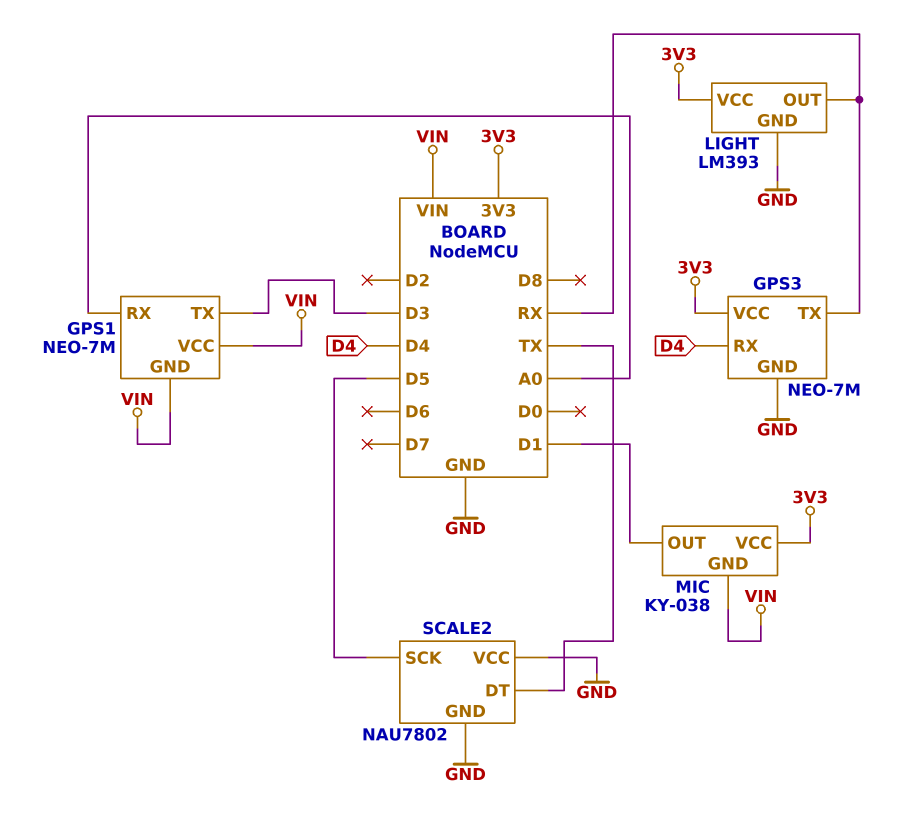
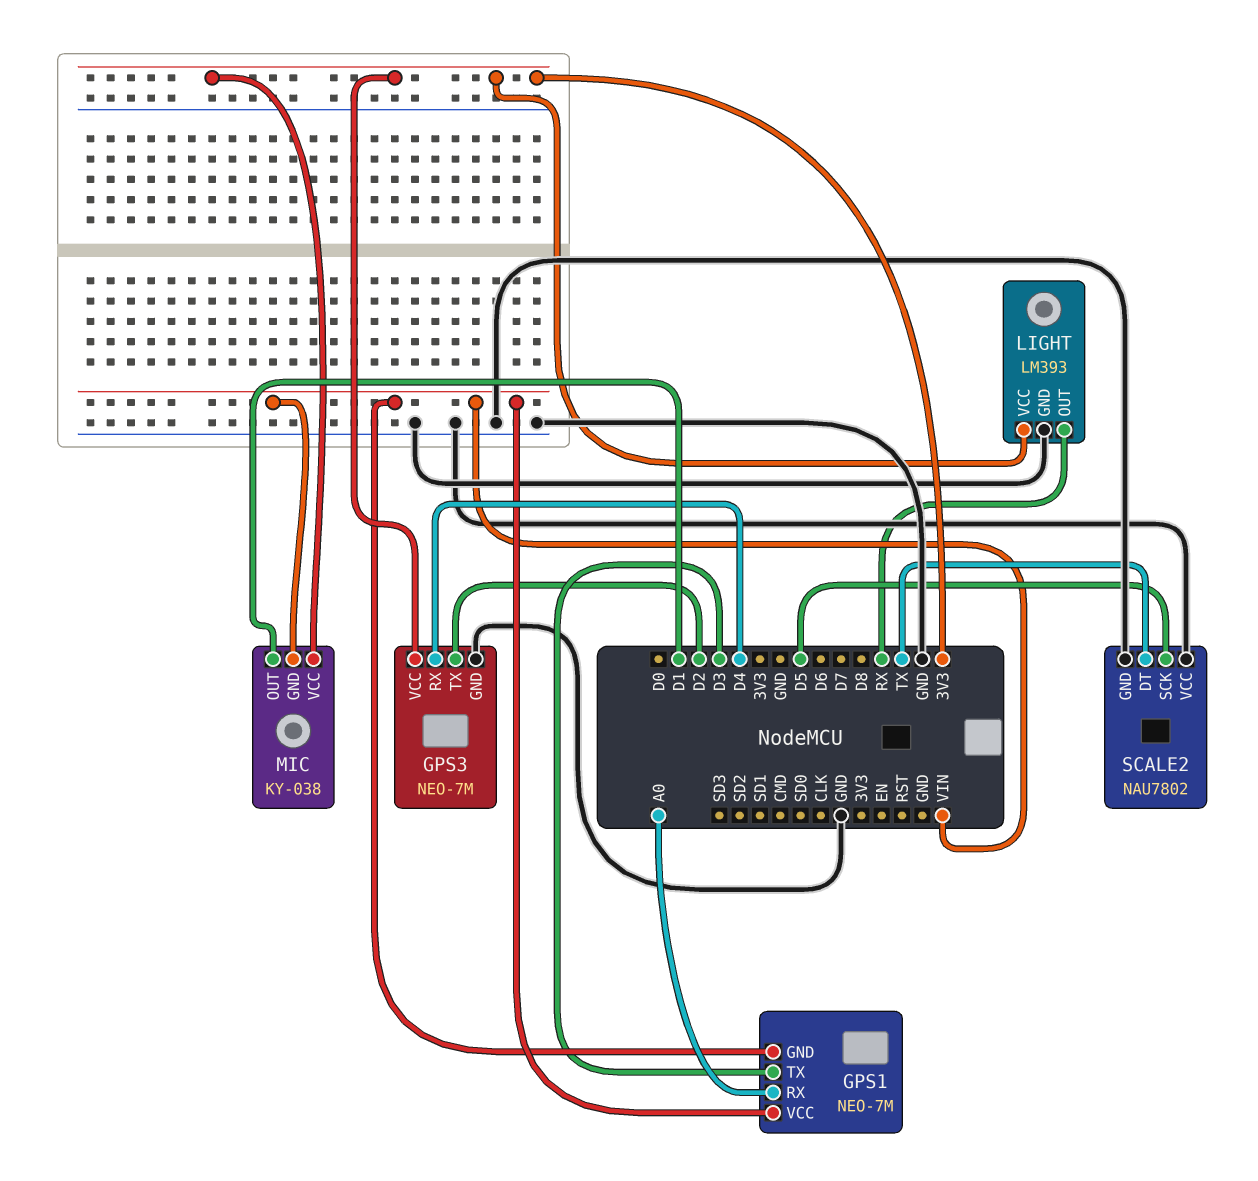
GPS3 pin TX: RX -> D2

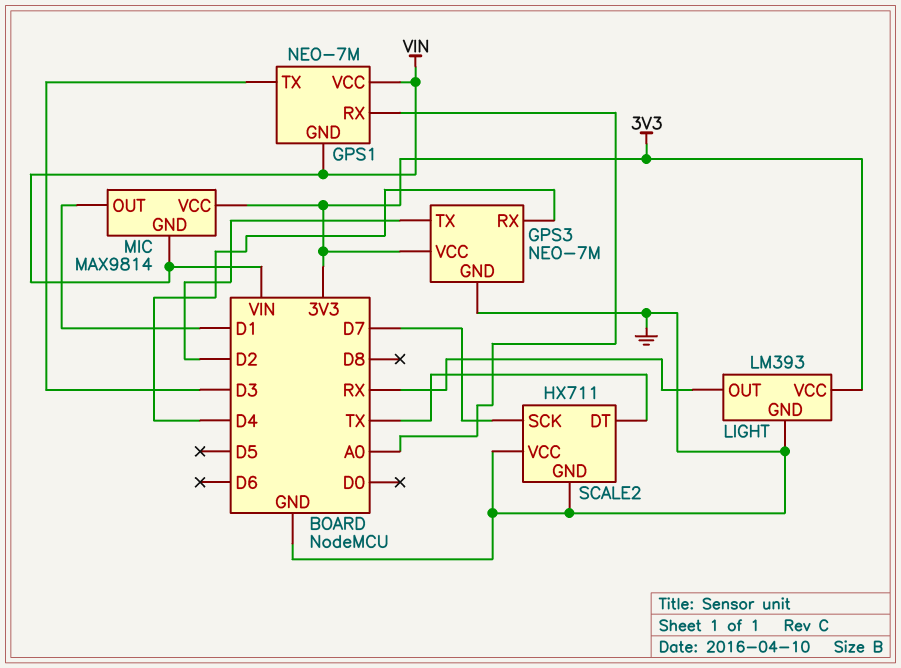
MIC: KY-038 -> MAX9814
SCALE2: NAU7802 -> HX711
SCALE2 pin SCK: D5 -> D7

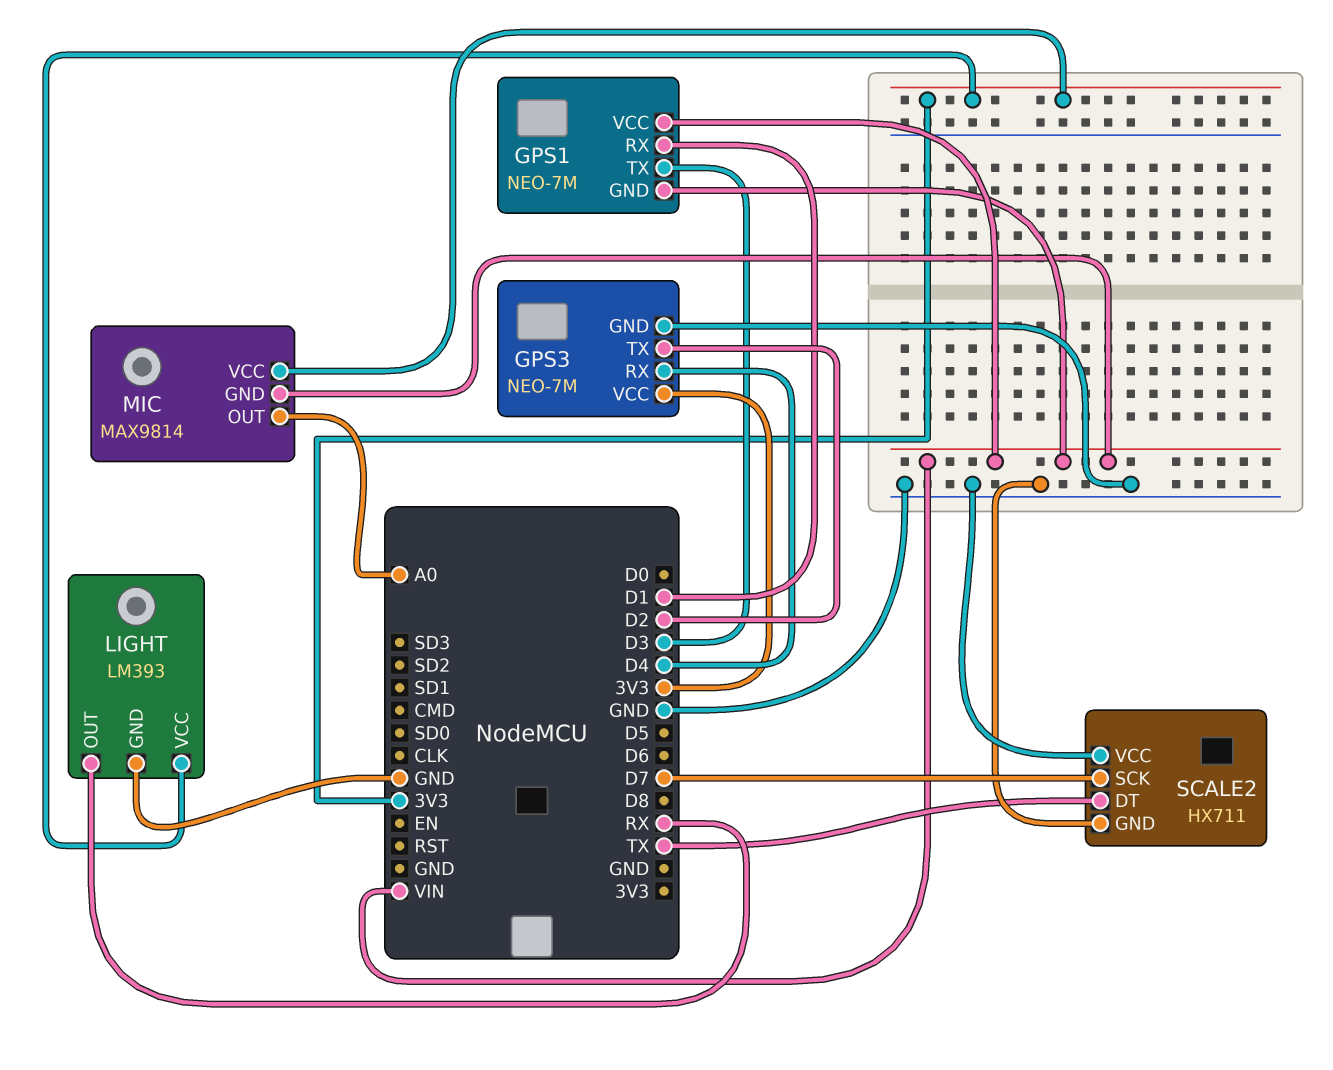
GPS1 pin RX: A0 -> D1
MIC pin OUT: D1 -> A0

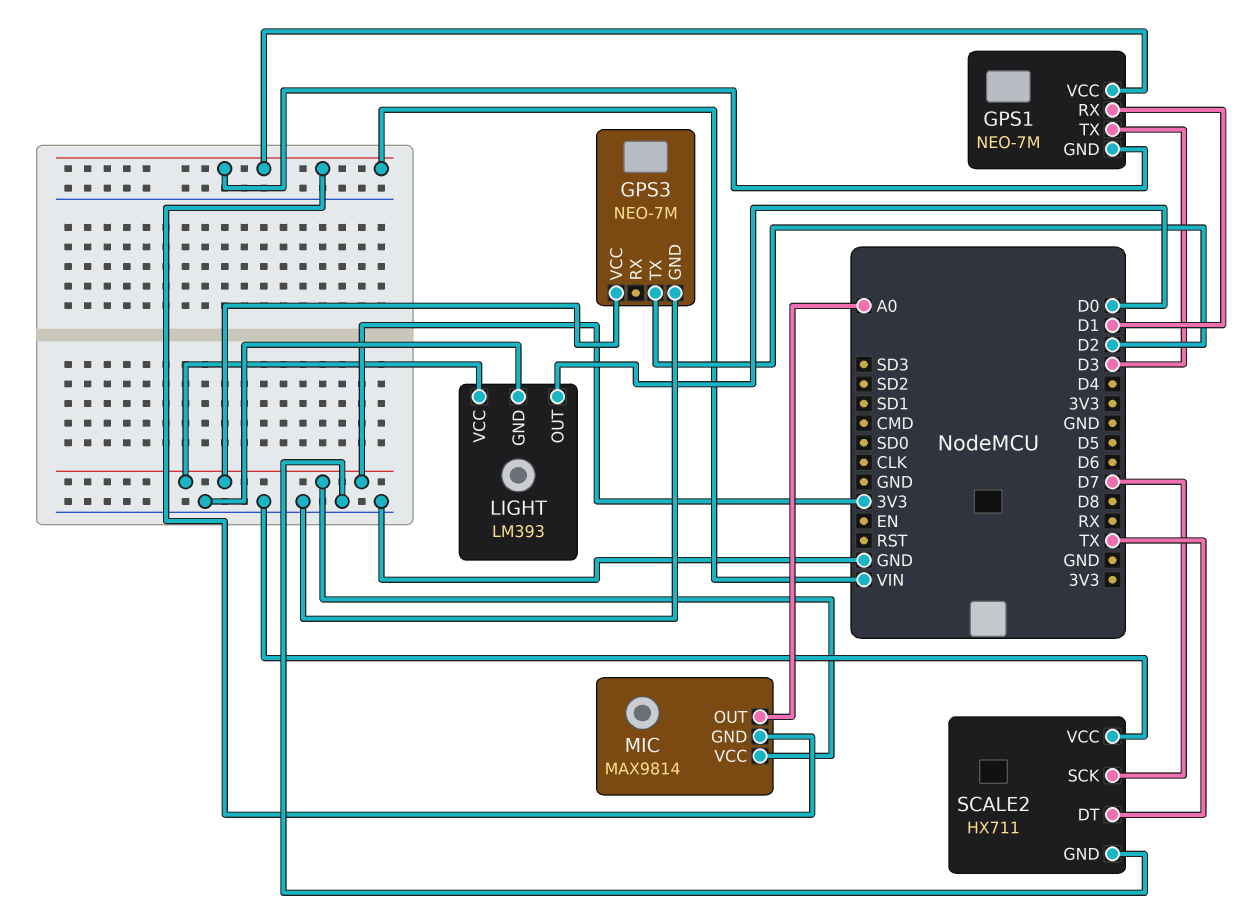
GPS3 pin RX: D4 -> none
LIGHT pin OUT: RX -> D0

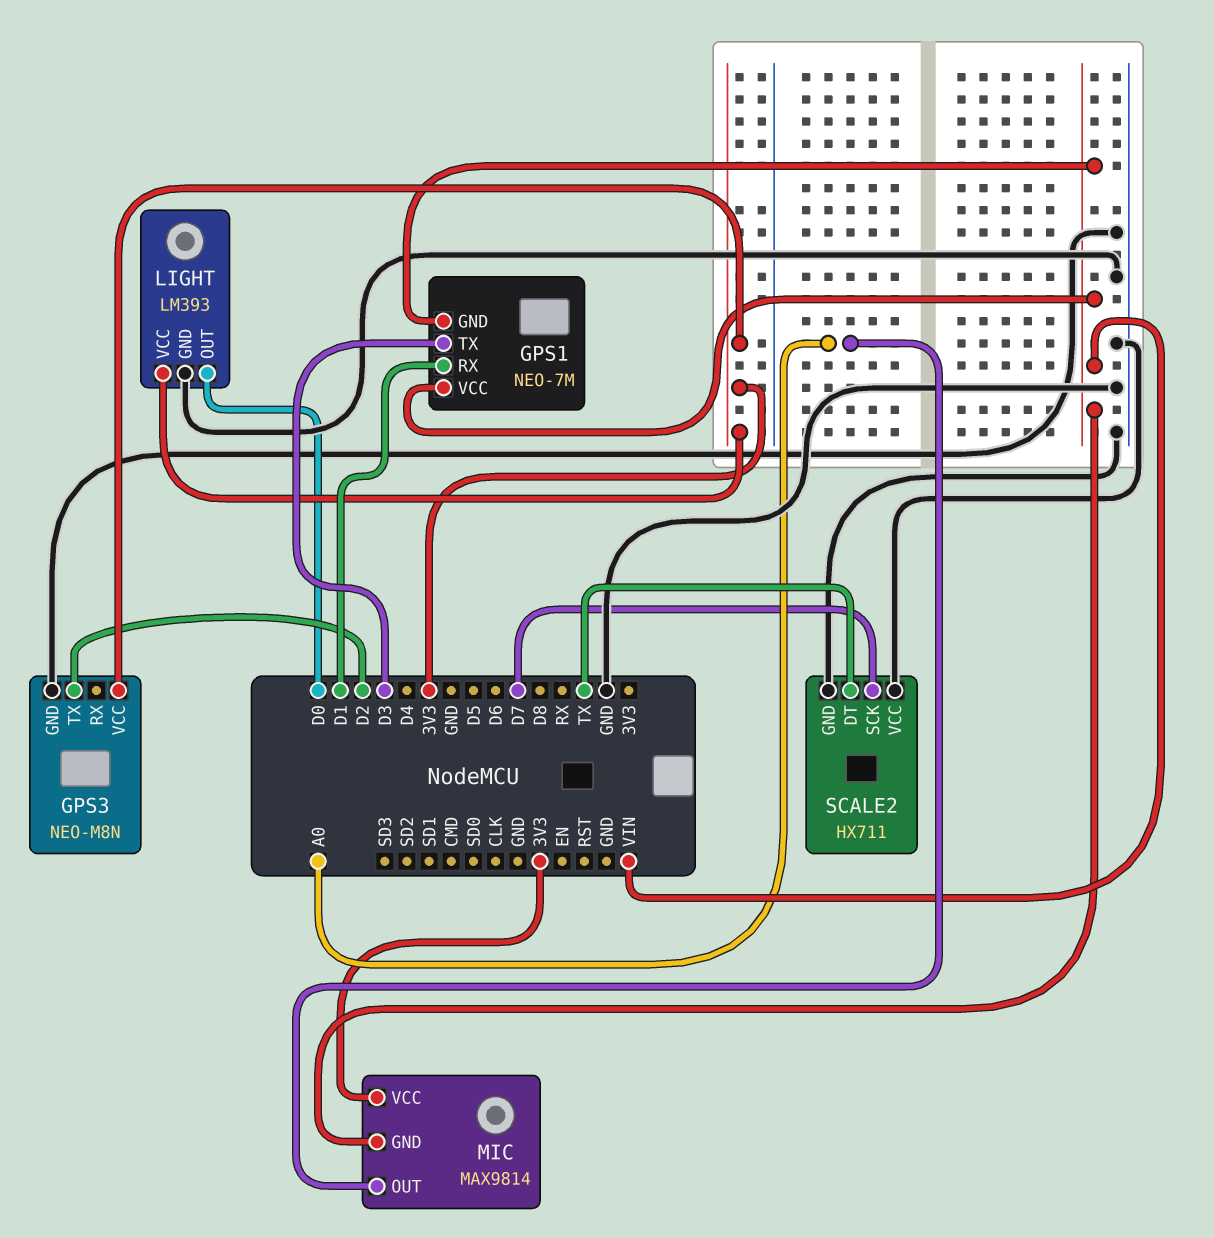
GPS3: NEO-7M -> NEO-M8N

